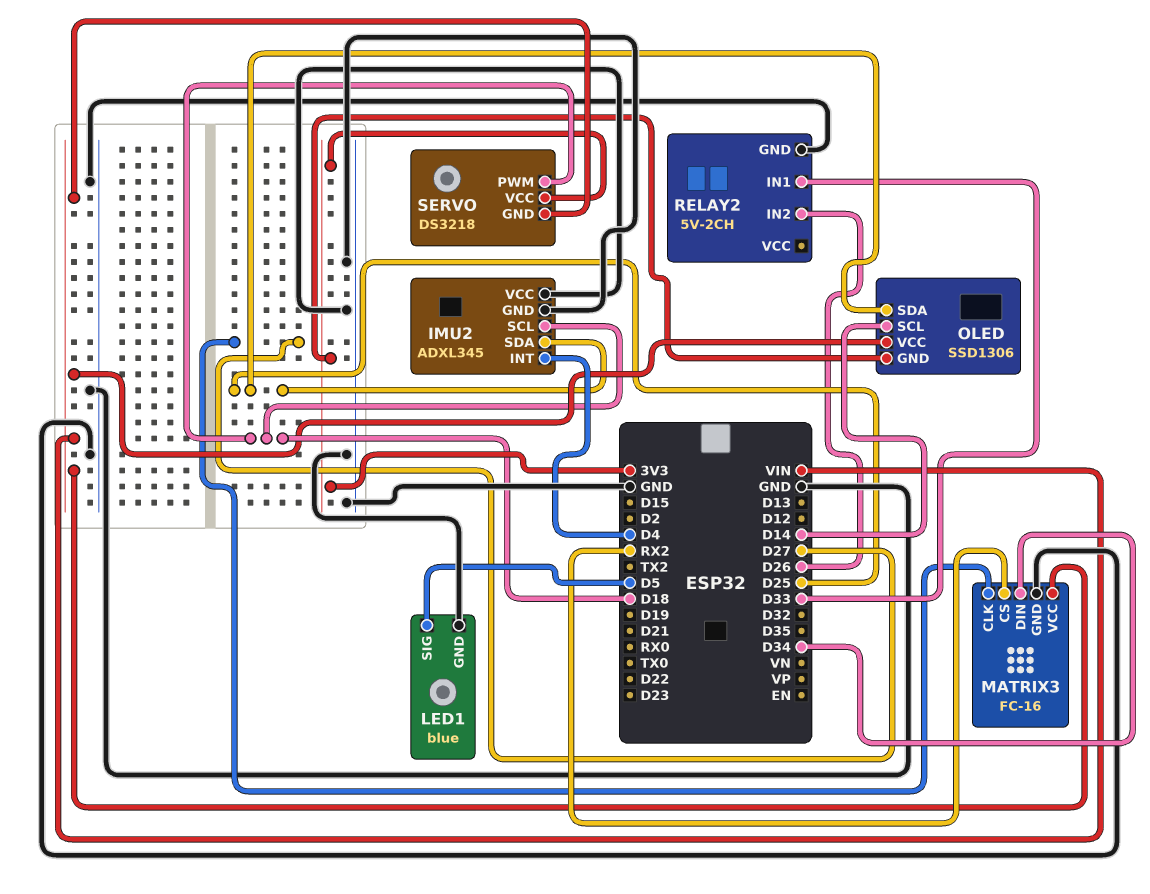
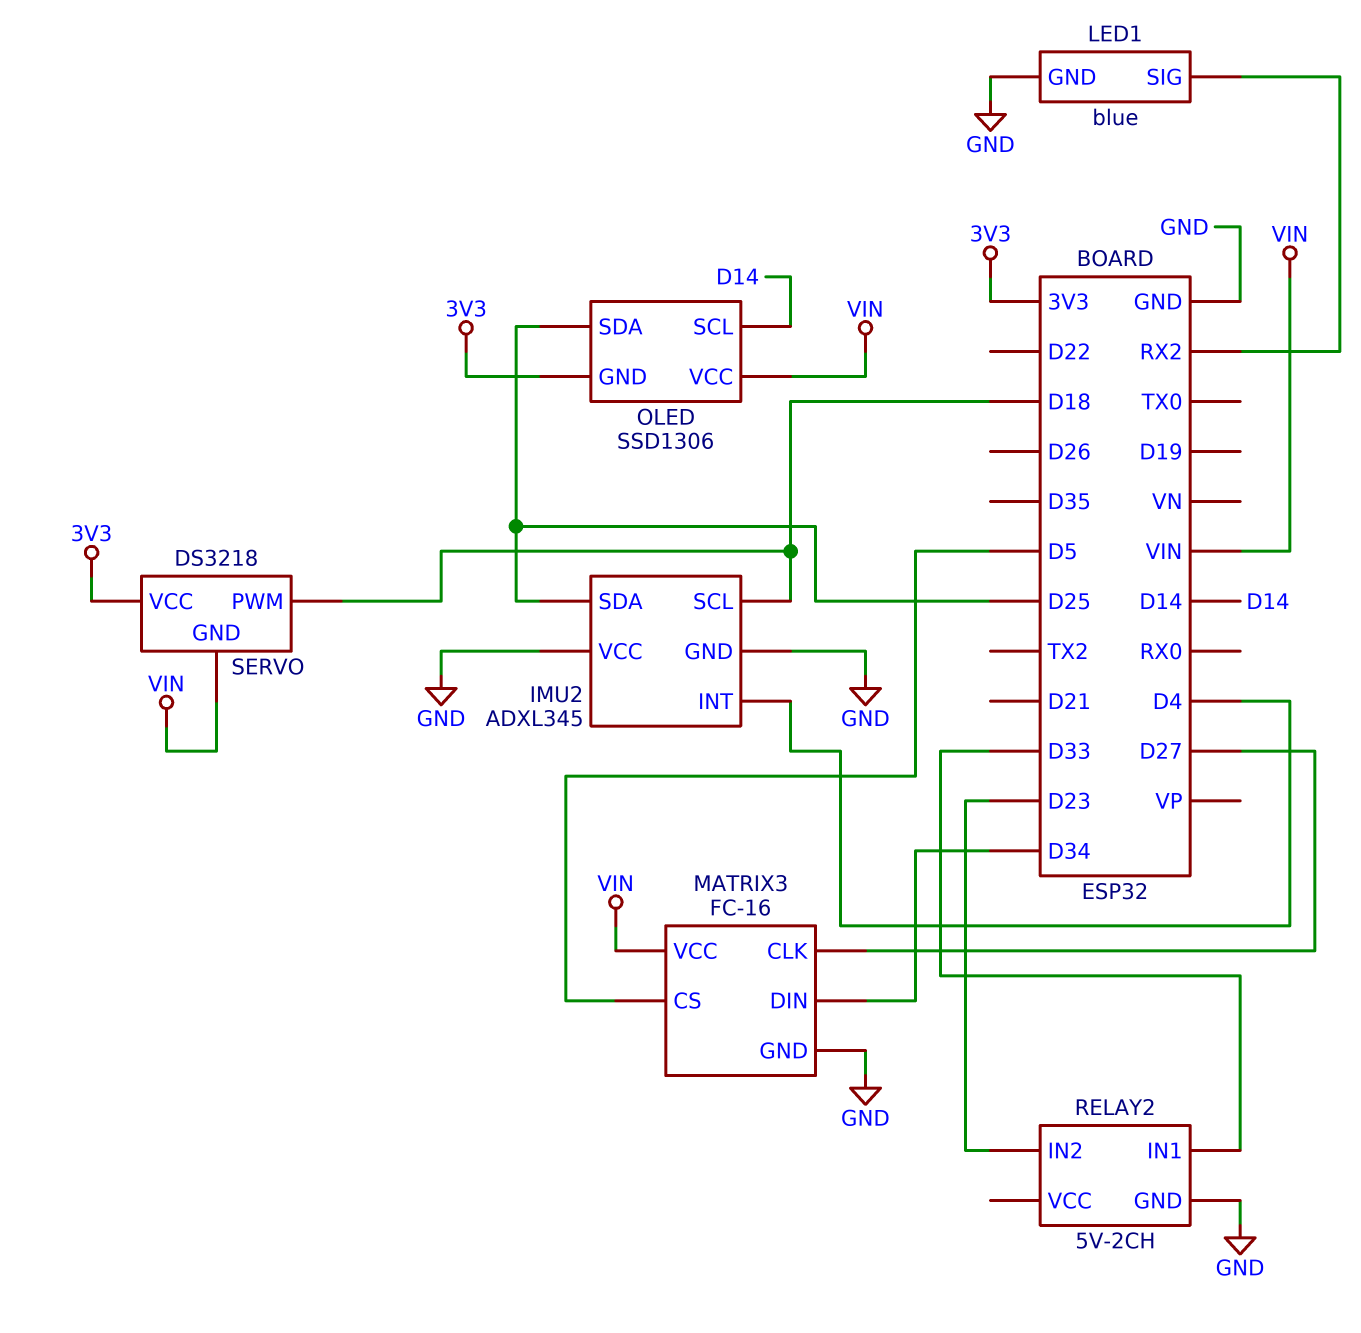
LED1 pin SIG: D5 -> RX2
MATRIX3 pin CS: RX2 -> D5
RELAY2 pin IN2: D26 -> D23

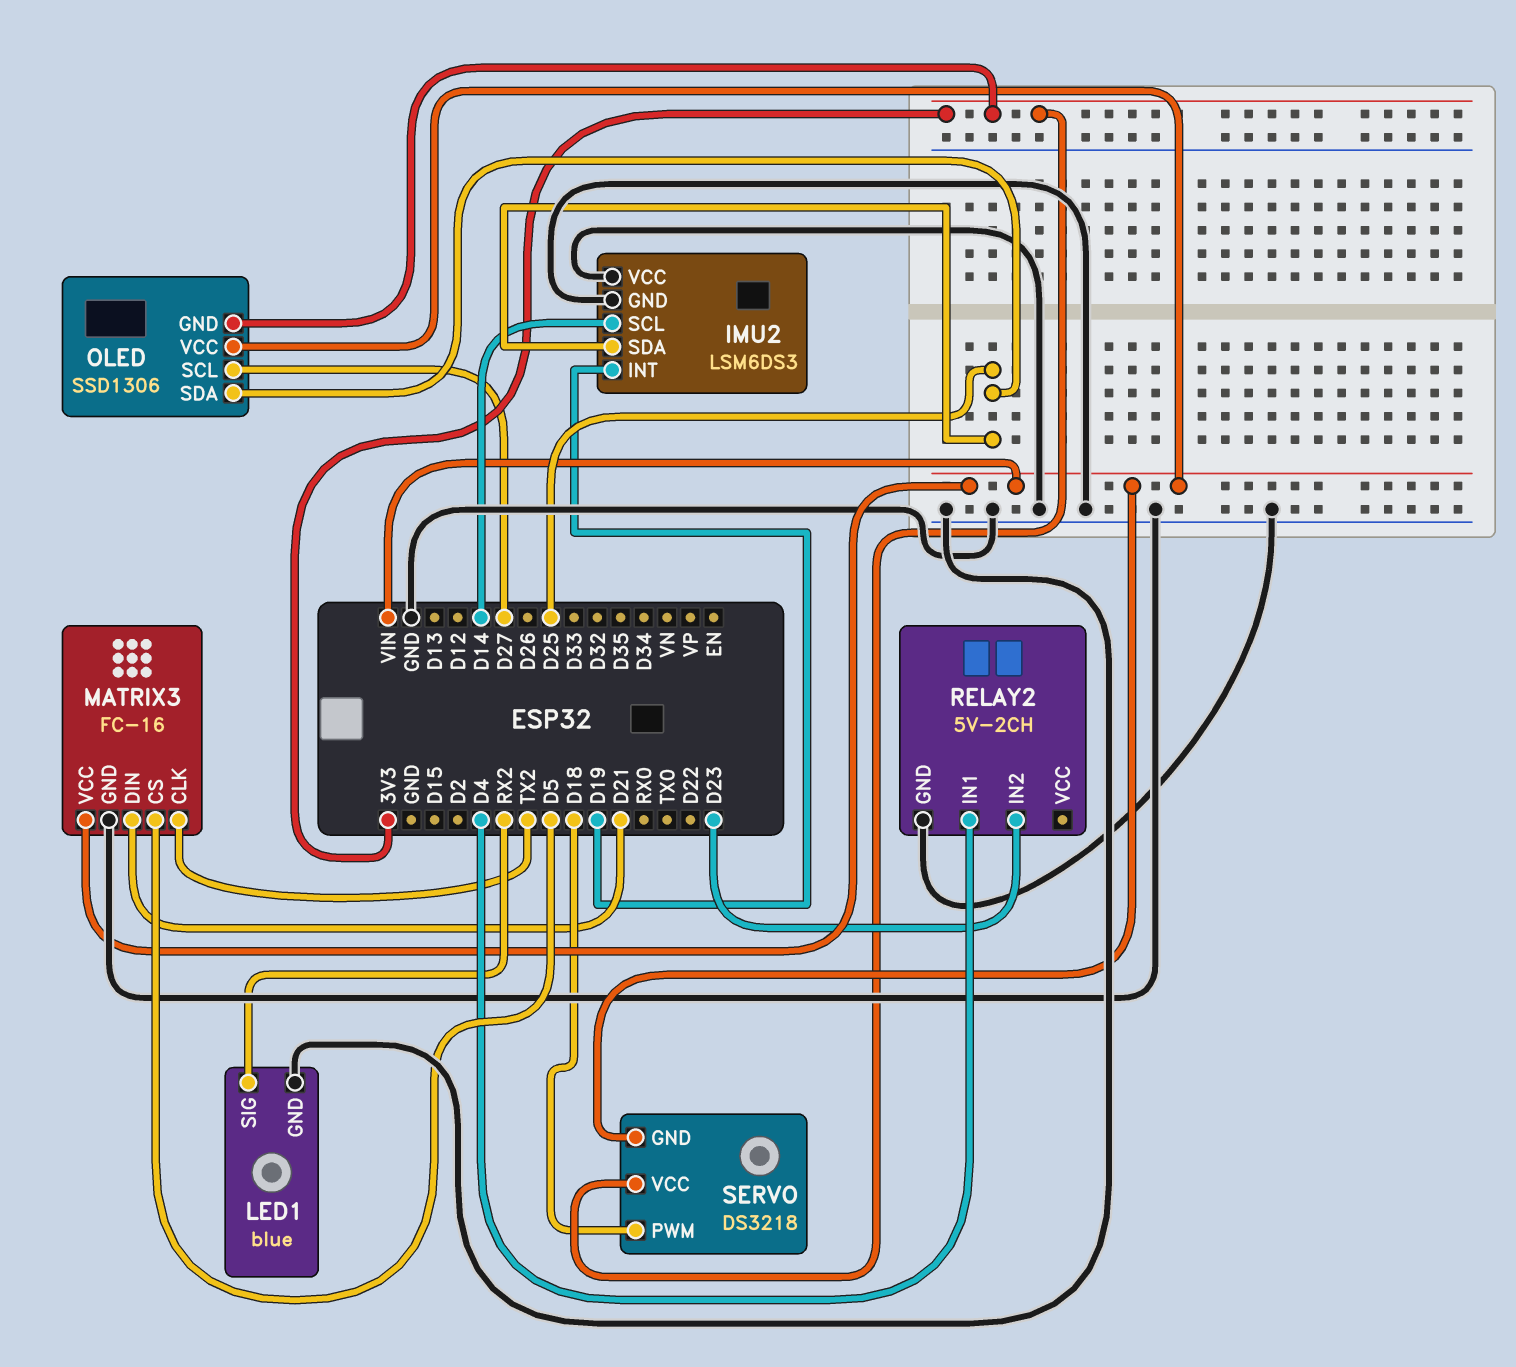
IMU2: ADXL345 -> LSM6DS3
IMU2 pin INT: D4 -> D19
IMU2 pin SCL: D18 -> D14
MATRIX3 pin CLK: D27 -> TX2
MATRIX3 pin DIN: D34 -> D21
OLED pin SCL: D14 -> D27
RELAY2 pin IN1: D33 -> D4

